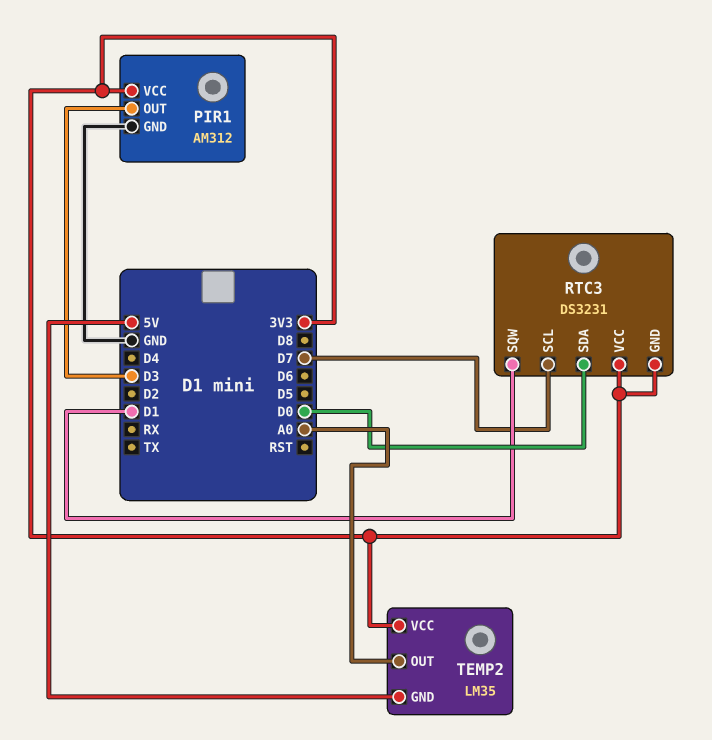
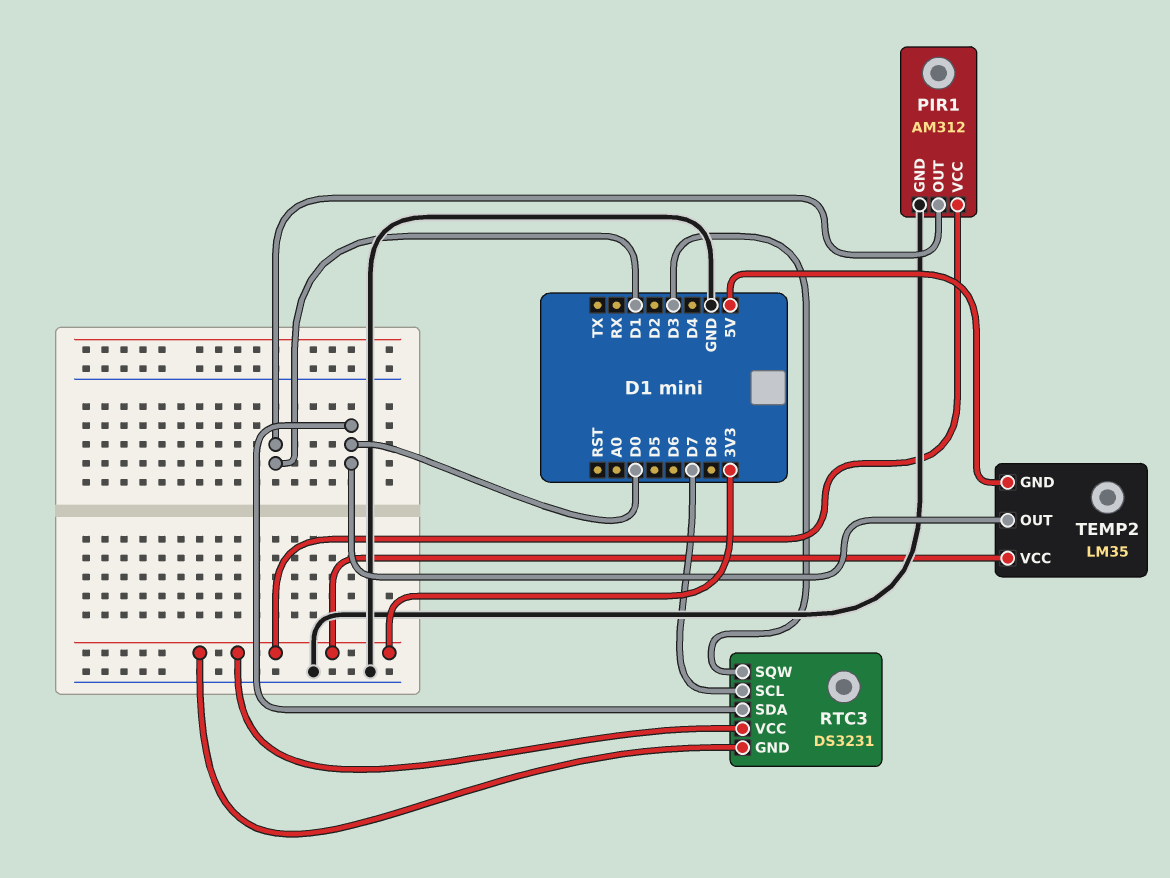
PIR1 pin OUT: D3 -> D1
RTC3 pin SQW: D1 -> D3
TEMP2 pin OUT: A0 -> D0

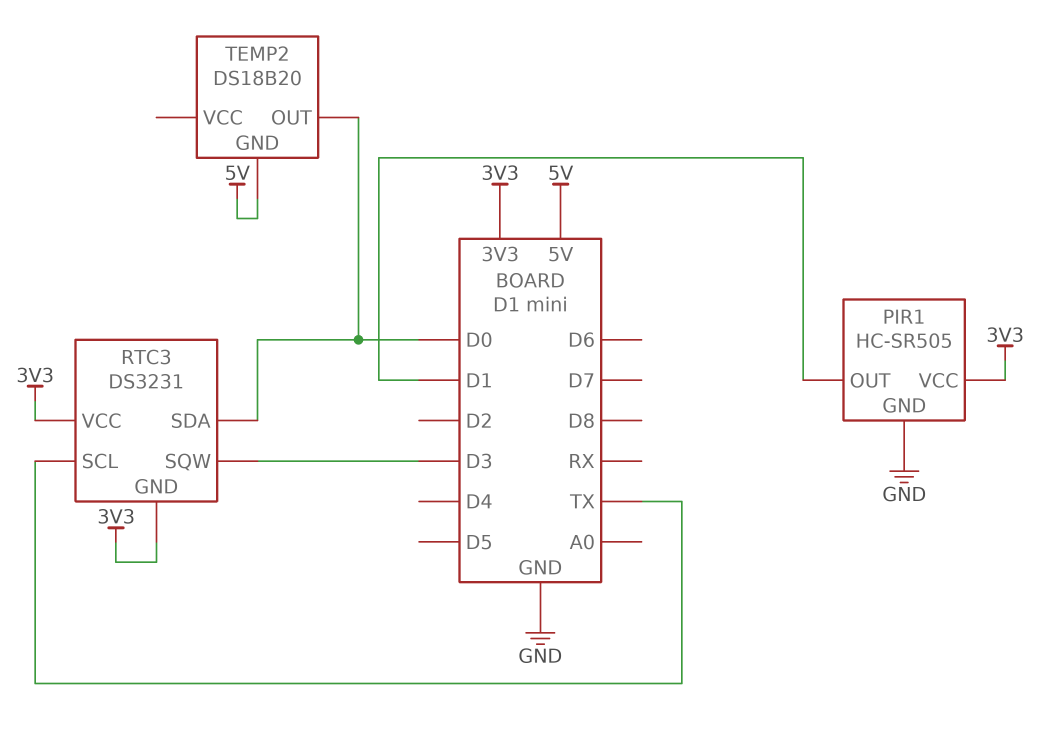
PIR1: AM312 -> HC-SR505
RTC3 pin SCL: D7 -> TX
TEMP2: LM35 -> DS18B20
TEMP2 pin VCC: 3V3 -> none

